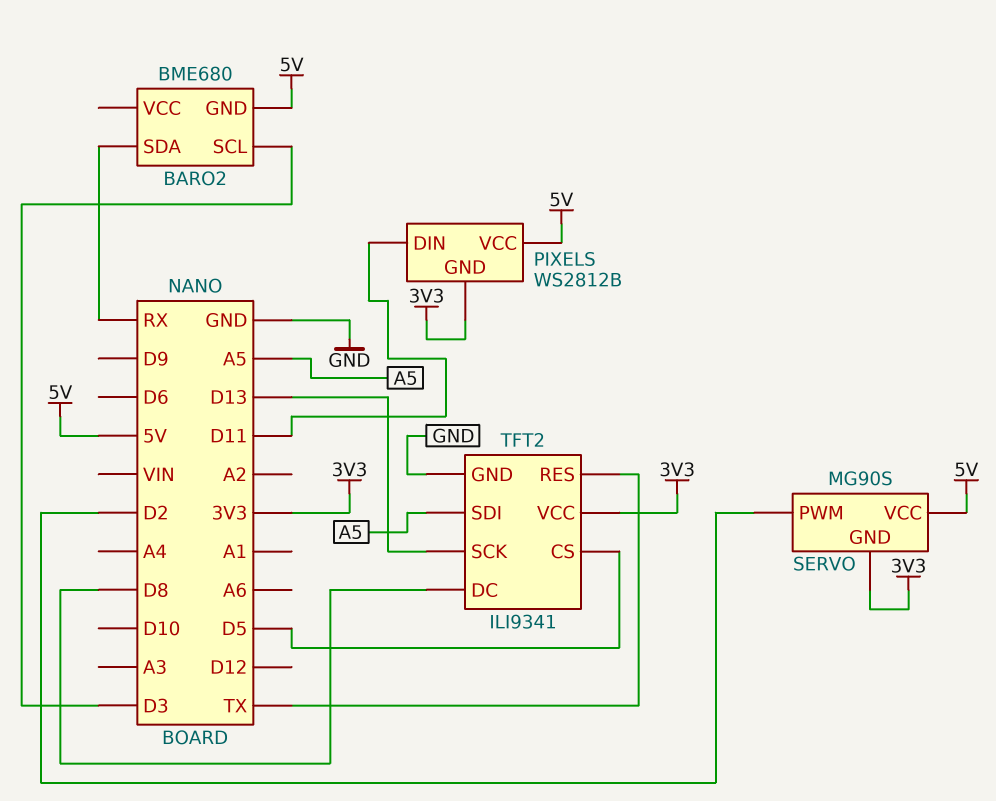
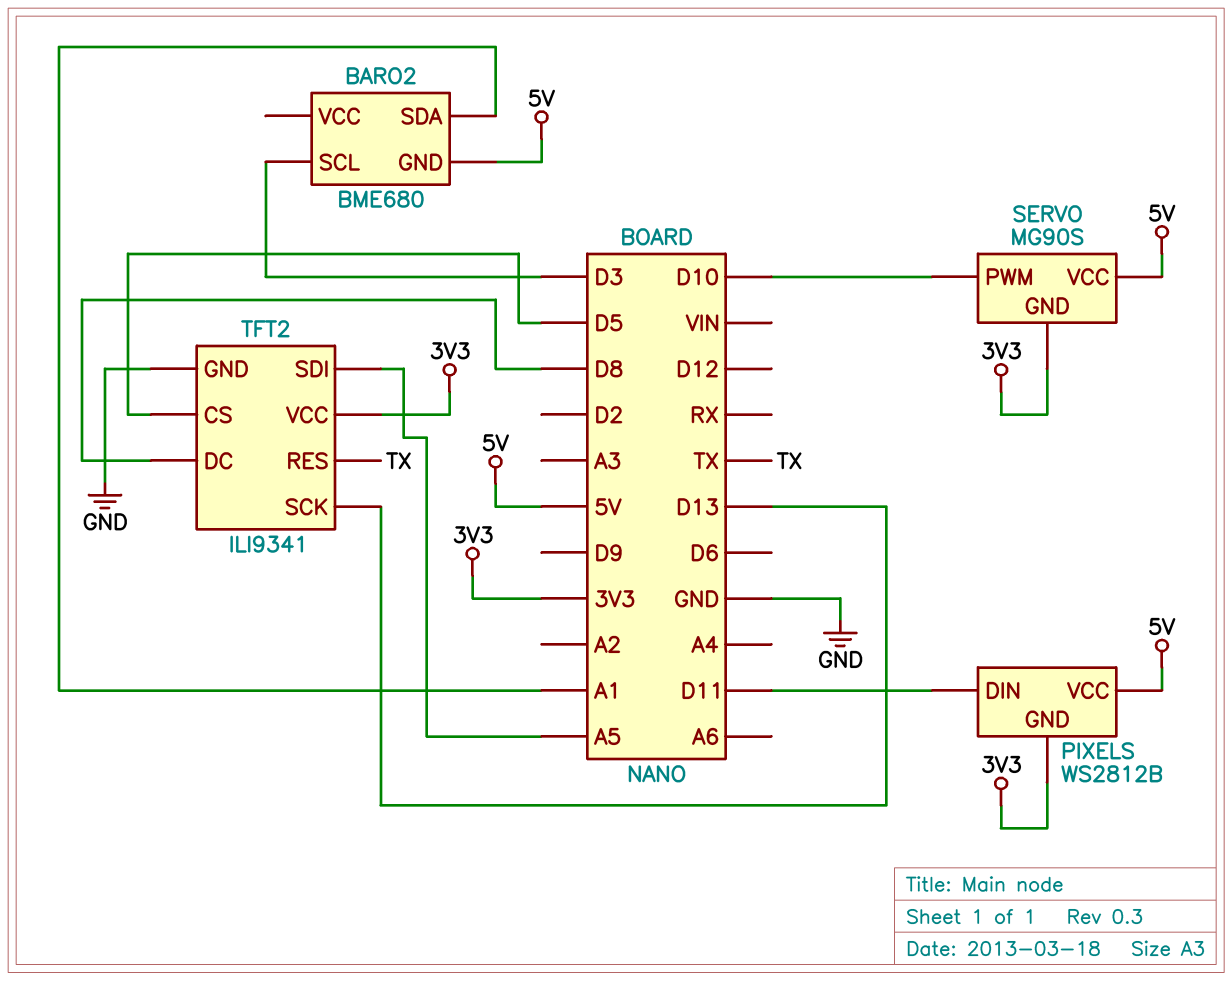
BARO2 pin SDA: RX -> A1
SERVO pin PWM: D2 -> D10

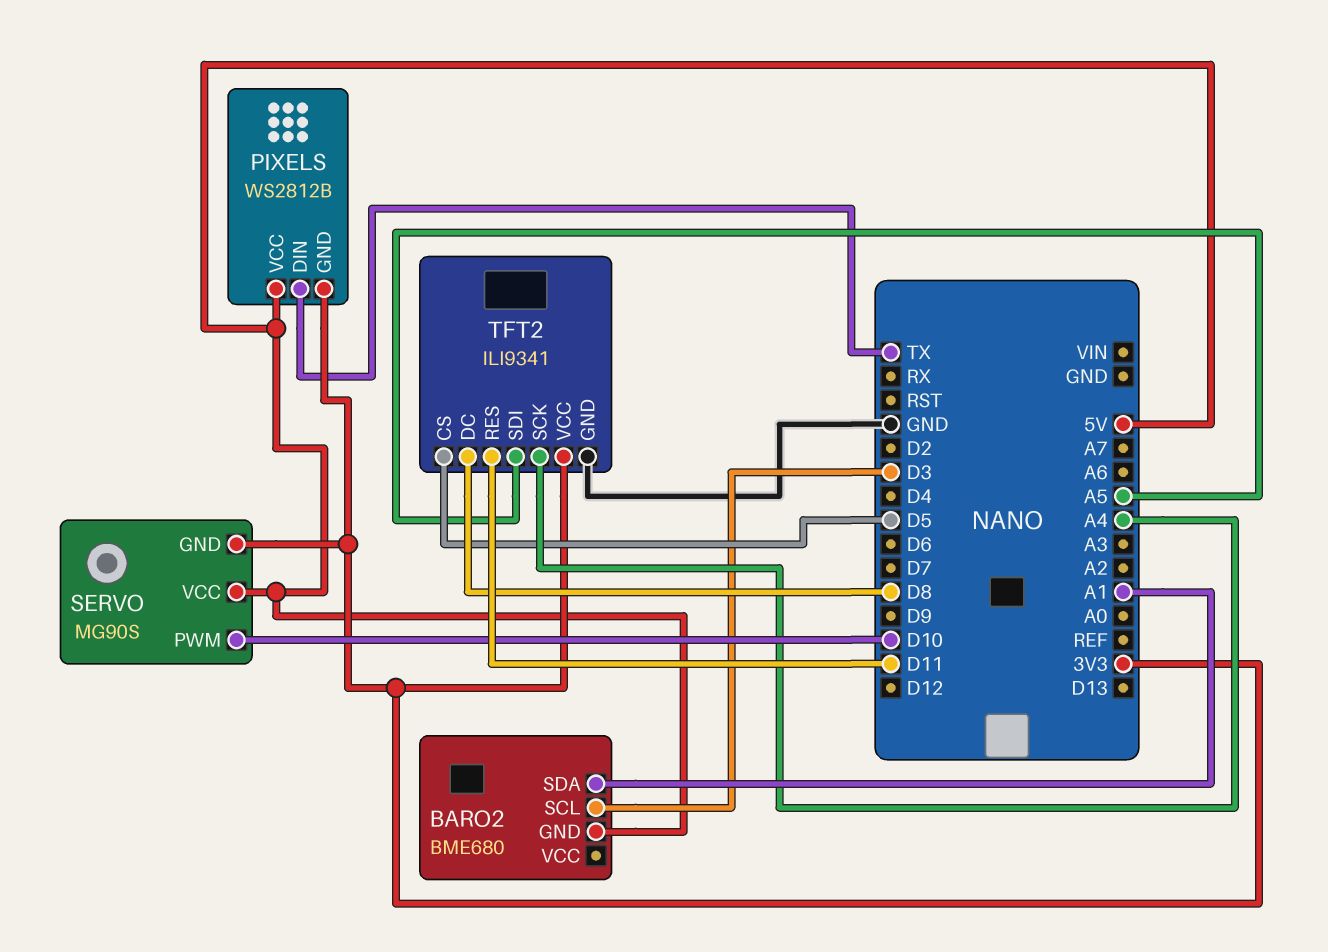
PIXELS pin DIN: D11 -> TX
TFT2 pin RES: TX -> D11
TFT2 pin SCK: D13 -> A4

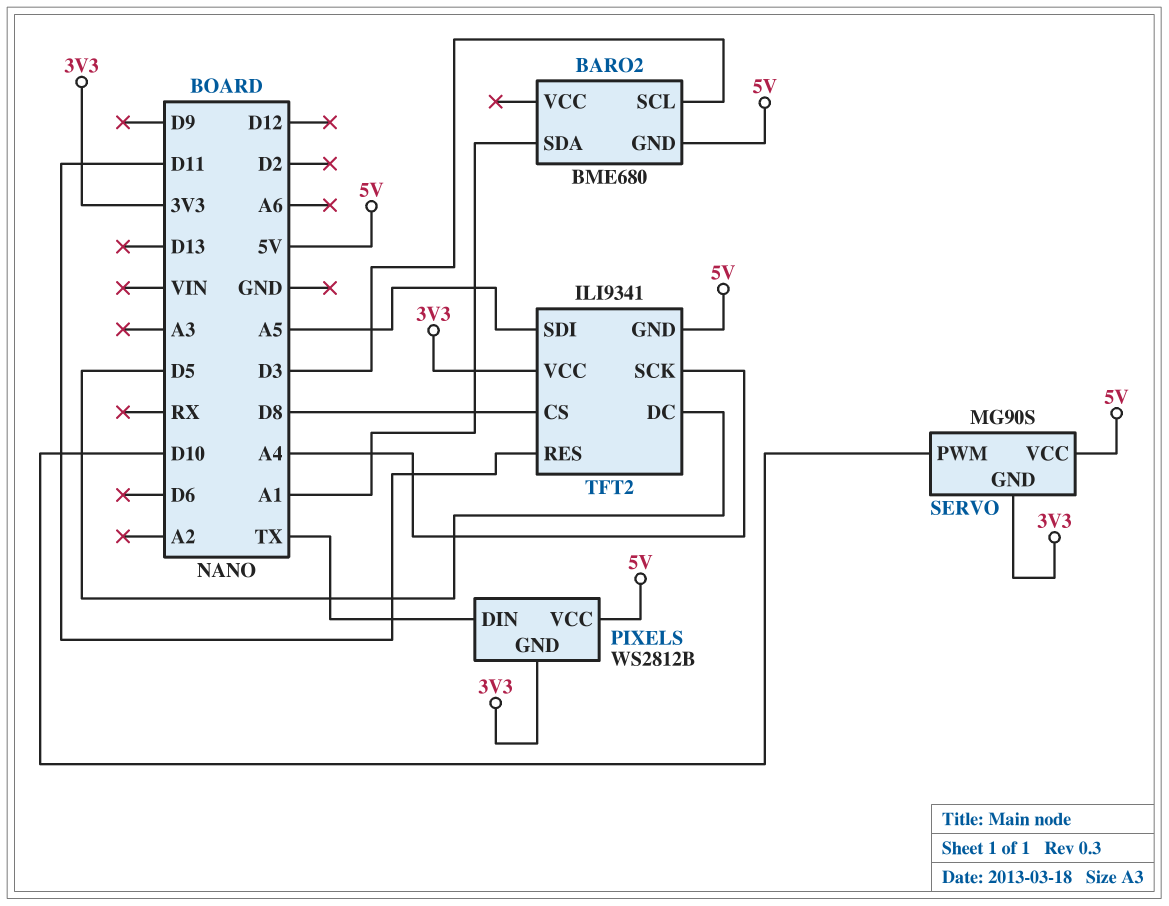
TFT2 pin CS: D5 -> D8
TFT2 pin DC: D8 -> D5
TFT2 pin GND: GND -> 5V

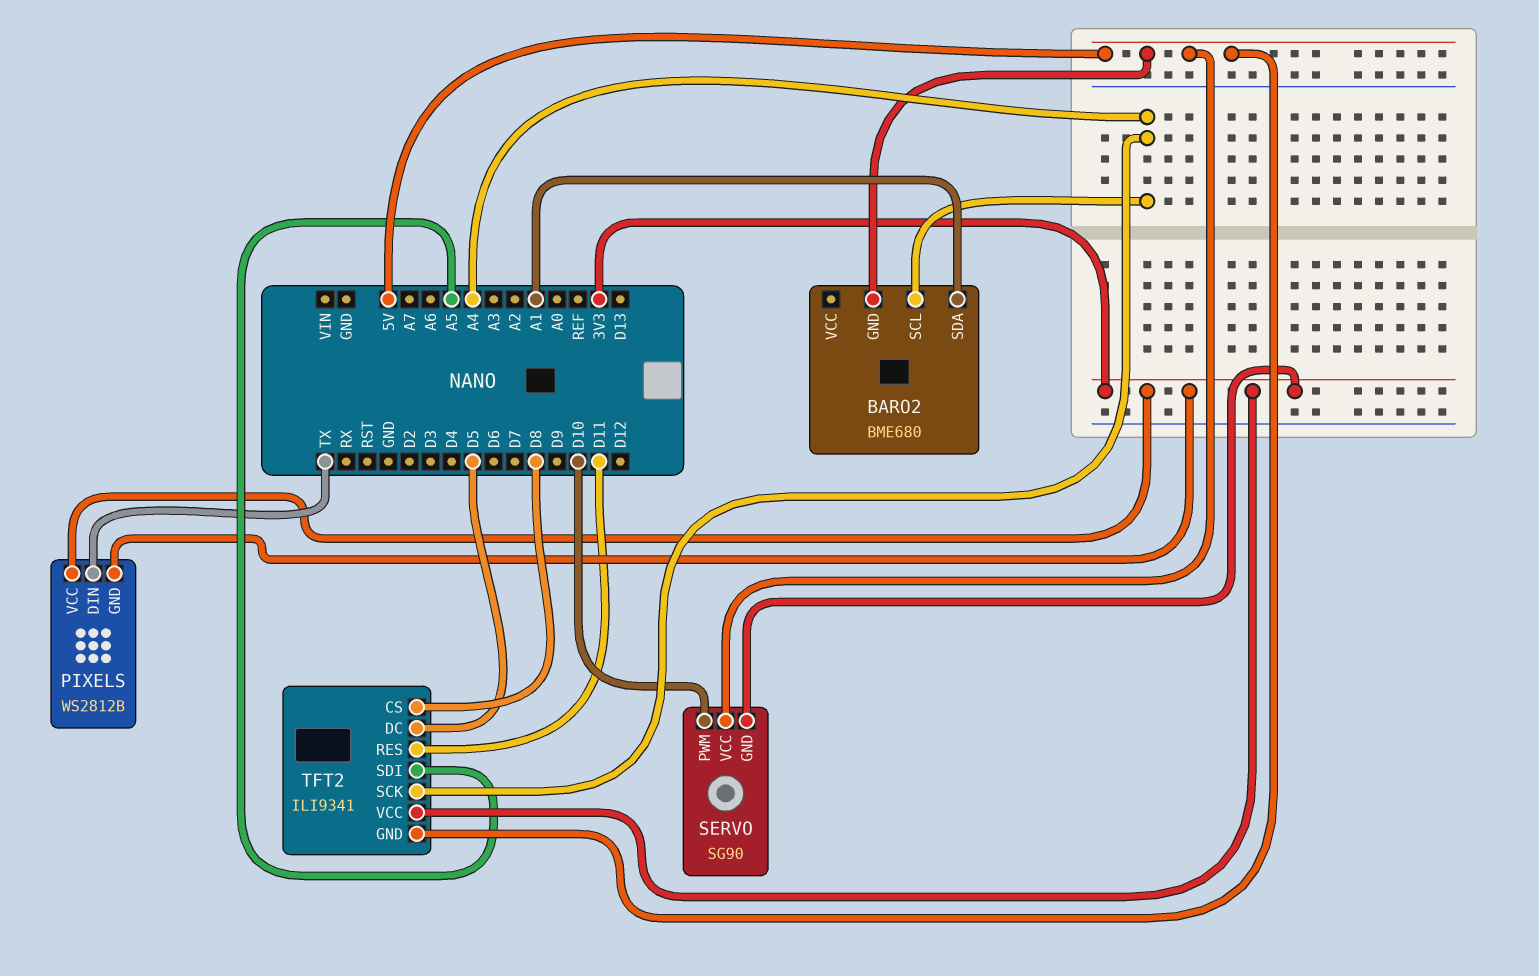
BARO2 pin SCL: D3 -> A4
PIXELS pin VCC: 5V -> 3V3
SERVO: MG90S -> SG90

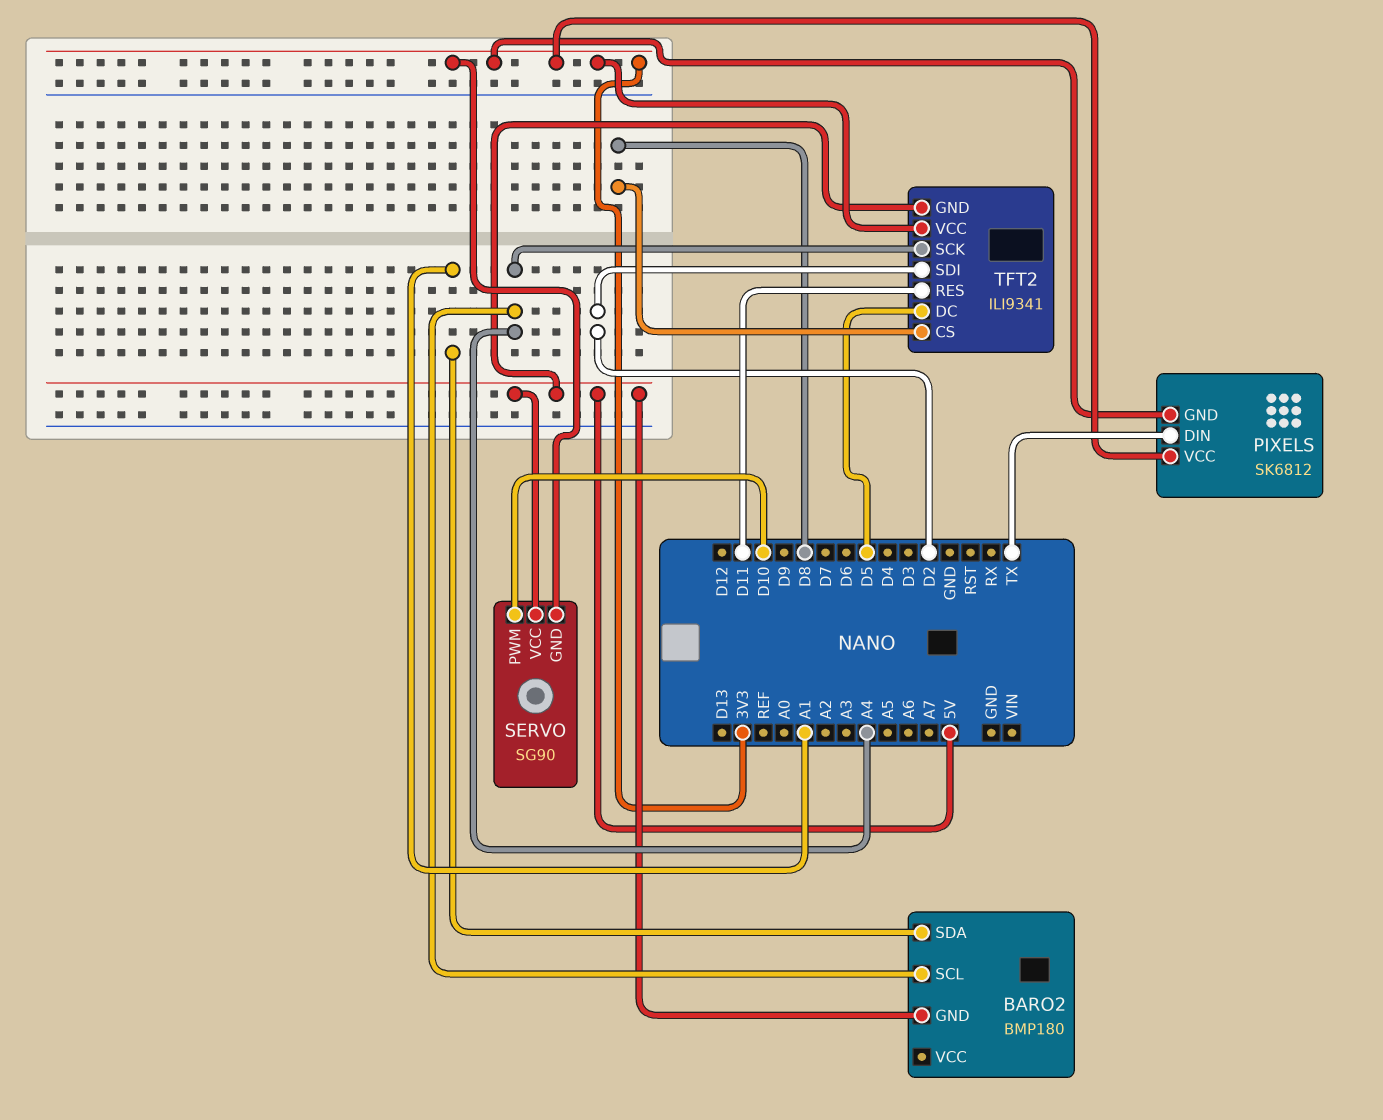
BARO2: BME680 -> BMP180
PIXELS: WS2812B -> SK6812
TFT2 pin SDI: A5 -> D2

